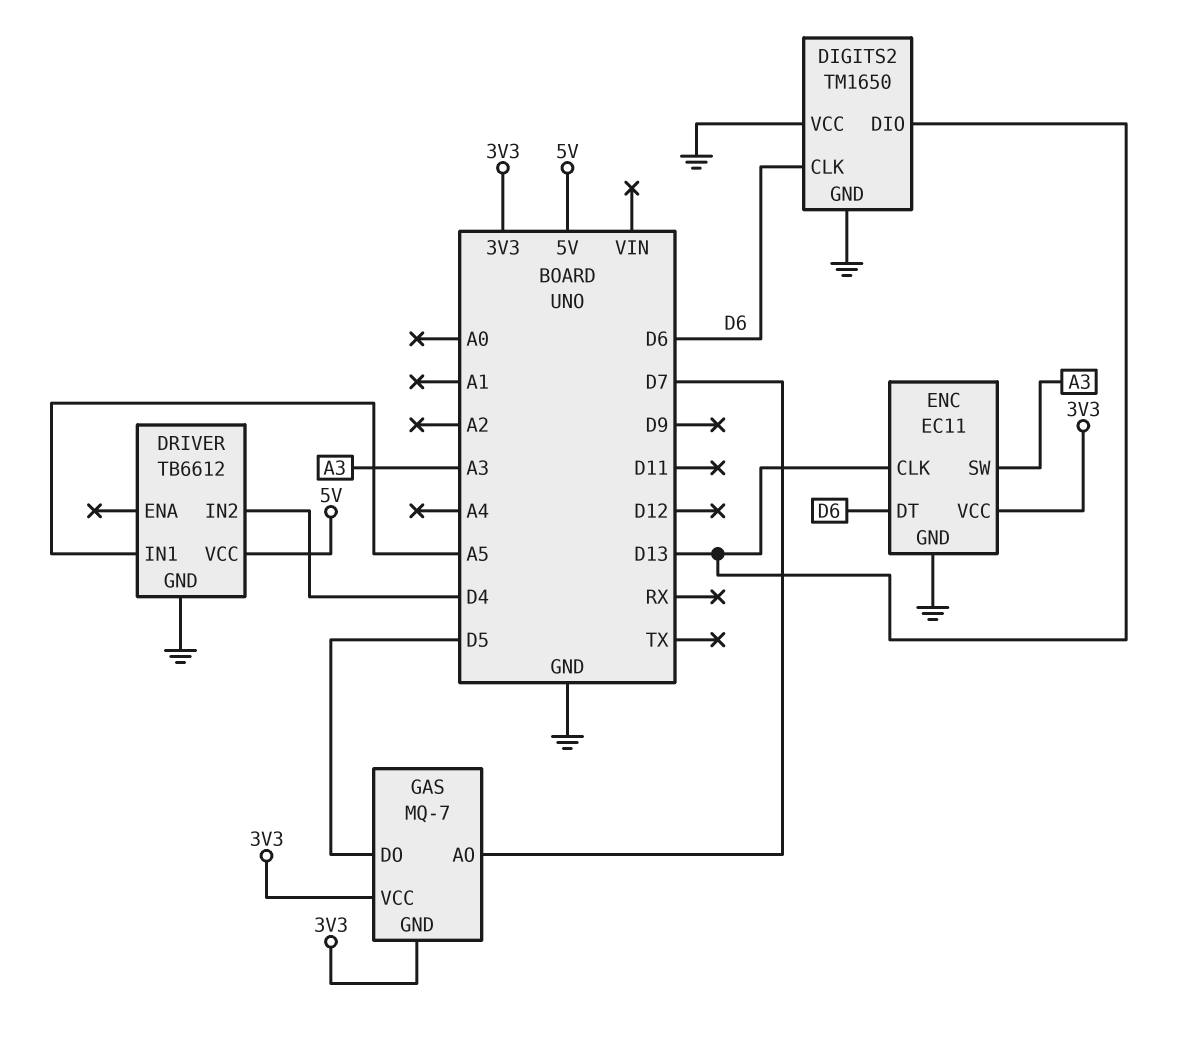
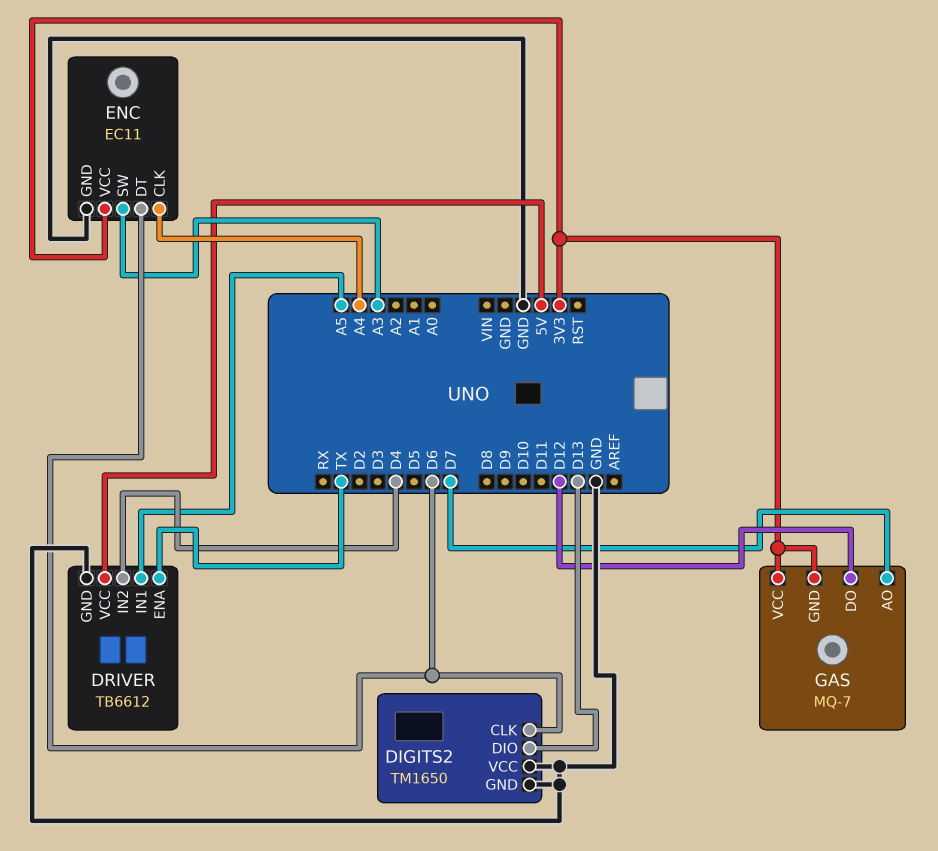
DRIVER pin ENA: none -> TX
ENC pin CLK: D13 -> A4
GAS pin DO: D5 -> D12

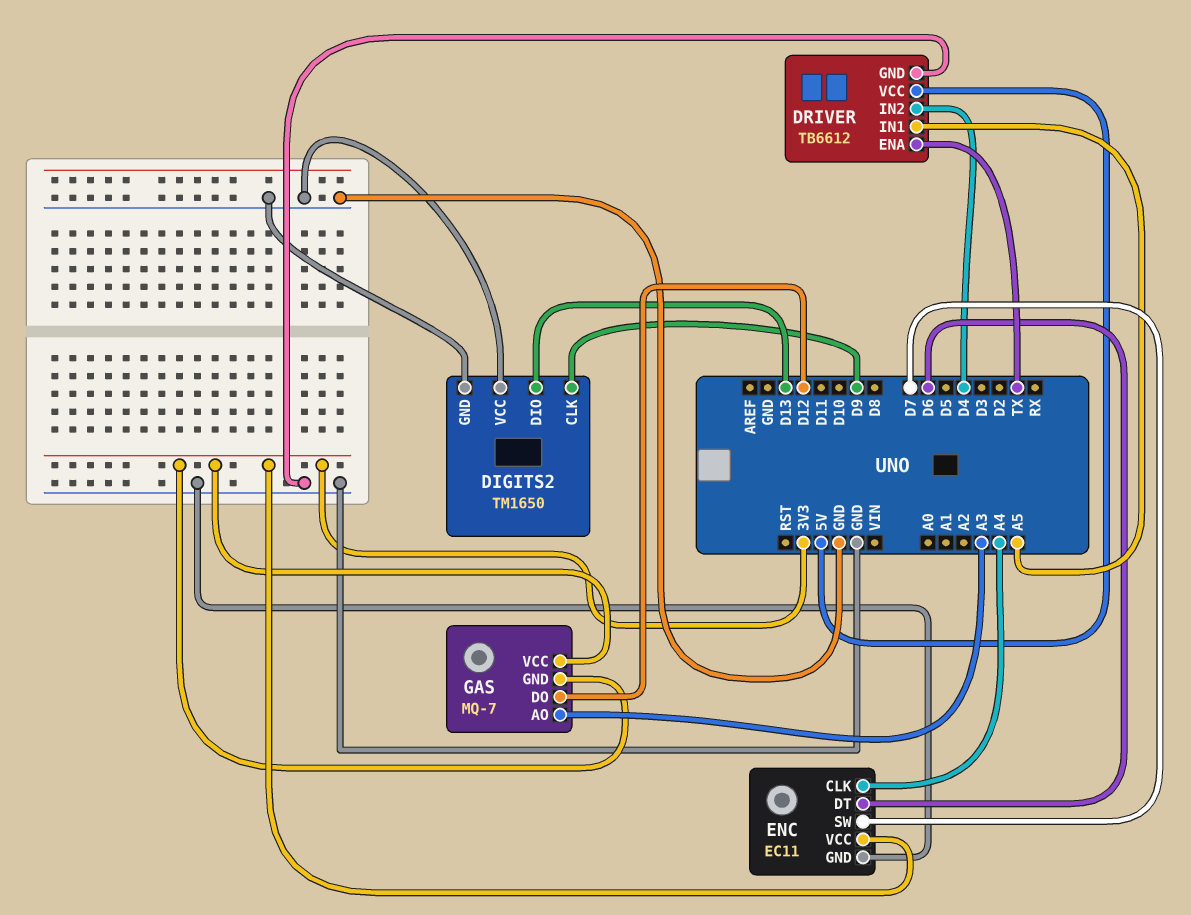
DIGITS2 pin CLK: D6 -> D9
ENC pin SW: A3 -> D7
GAS pin AO: D7 -> A3

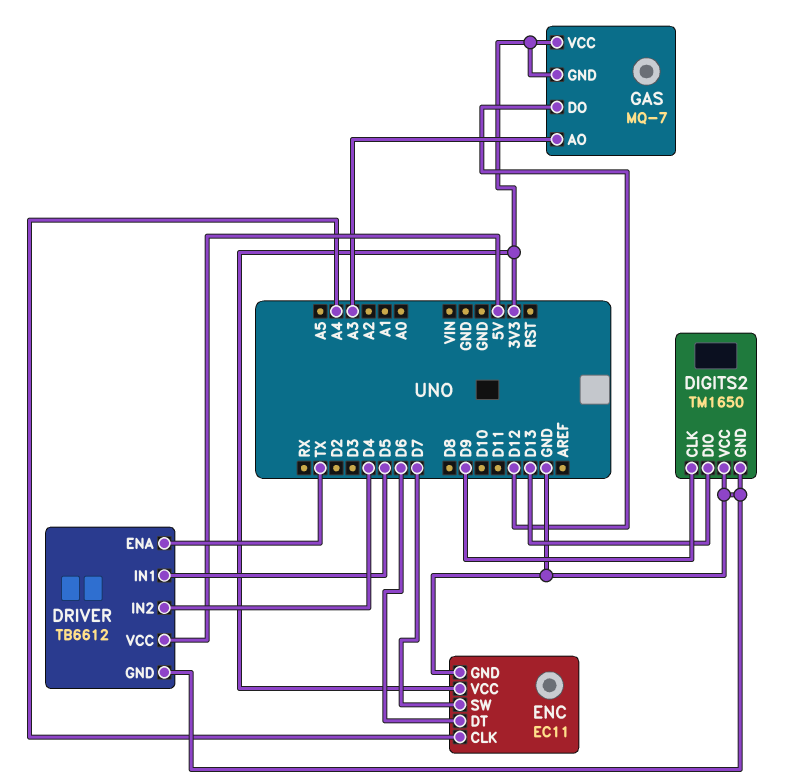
DRIVER pin IN1: A5 -> D5

